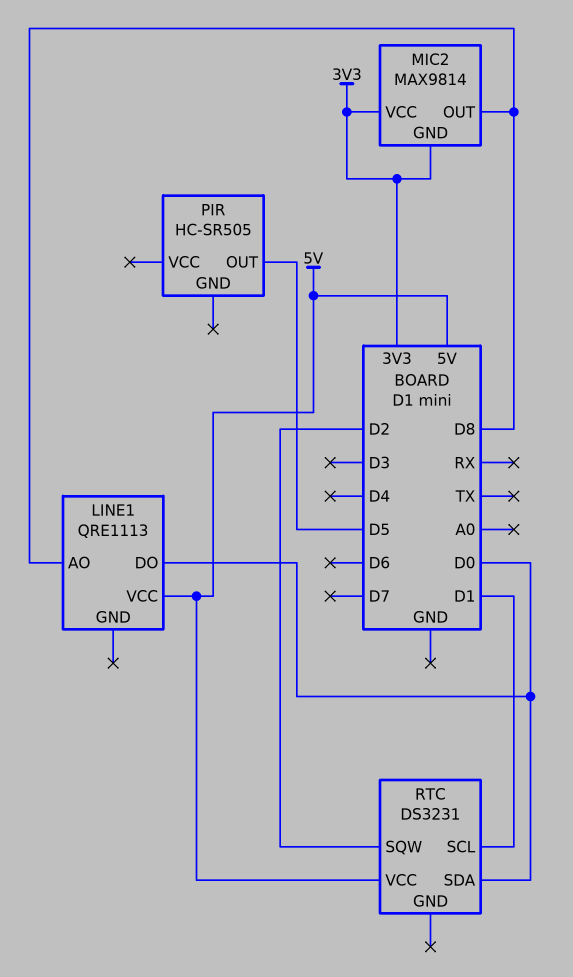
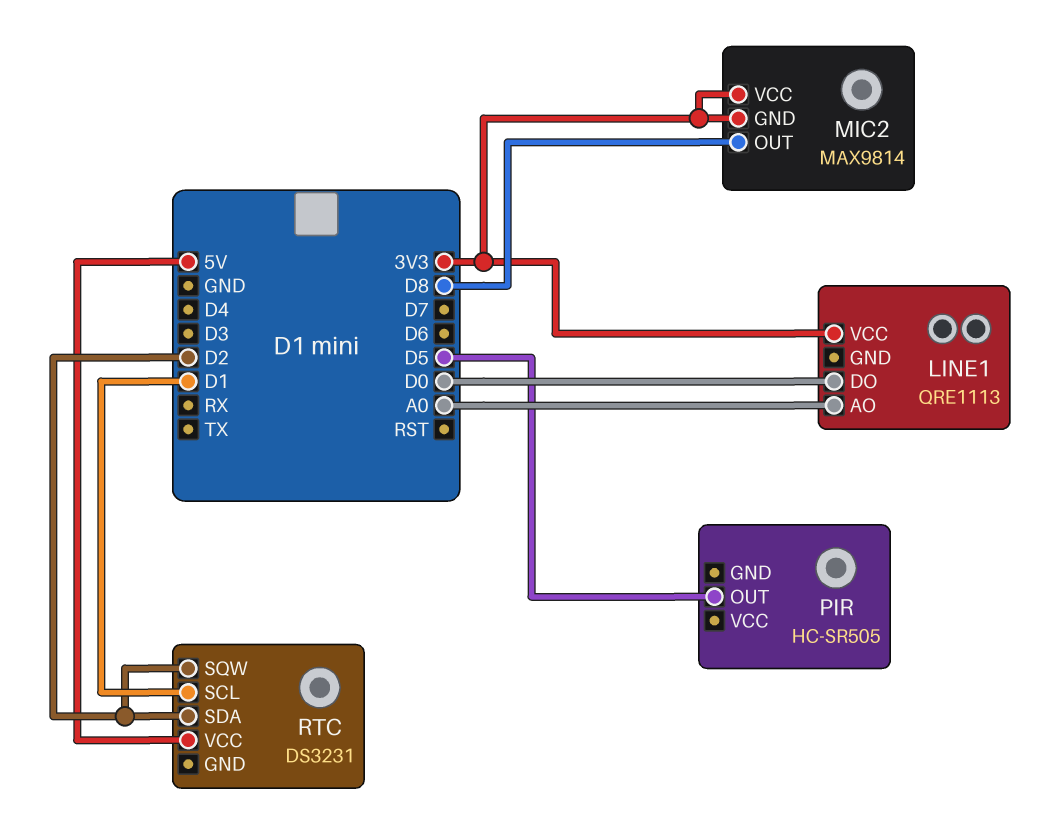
LINE1 pin AO: D8 -> A0
LINE1 pin VCC: 5V -> 3V3
RTC pin SDA: D0 -> D2

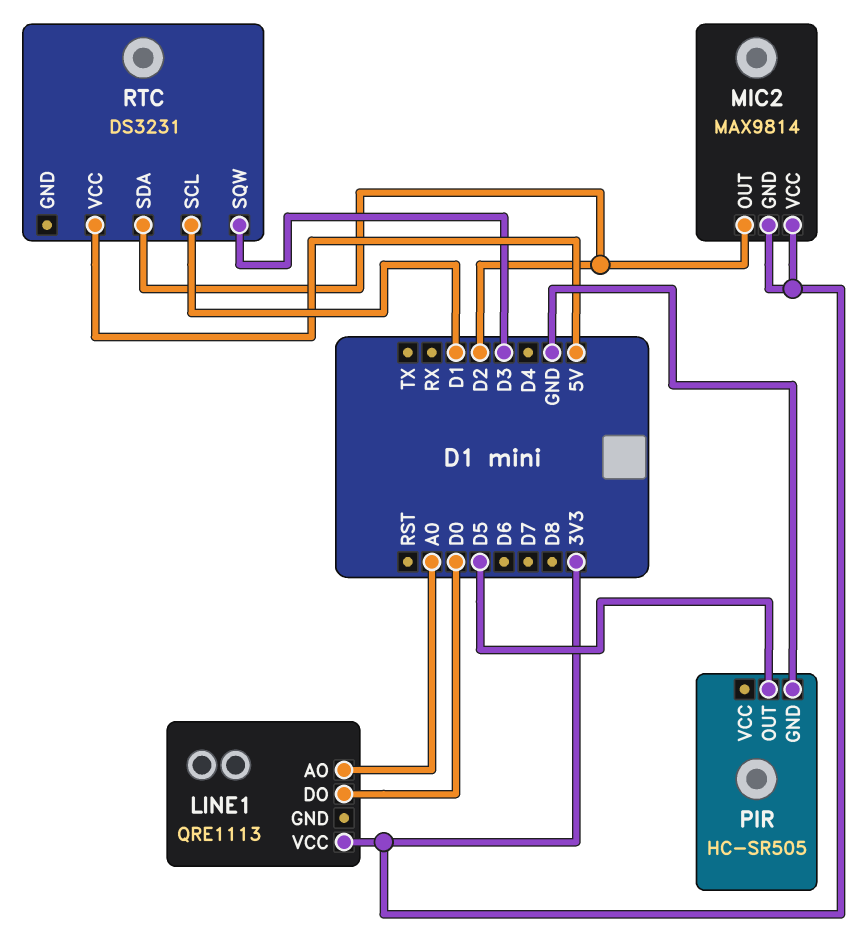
MIC2 pin OUT: D8 -> D2
PIR pin GND: none -> GND
RTC pin SQW: D2 -> D3

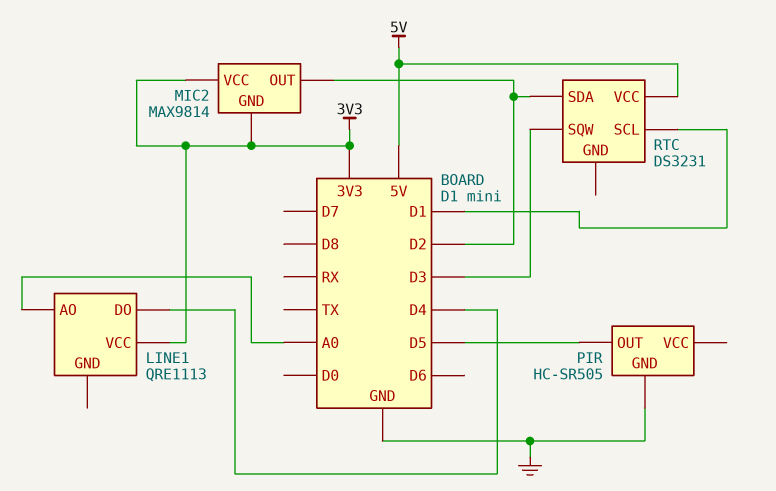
LINE1 pin DO: D0 -> D4

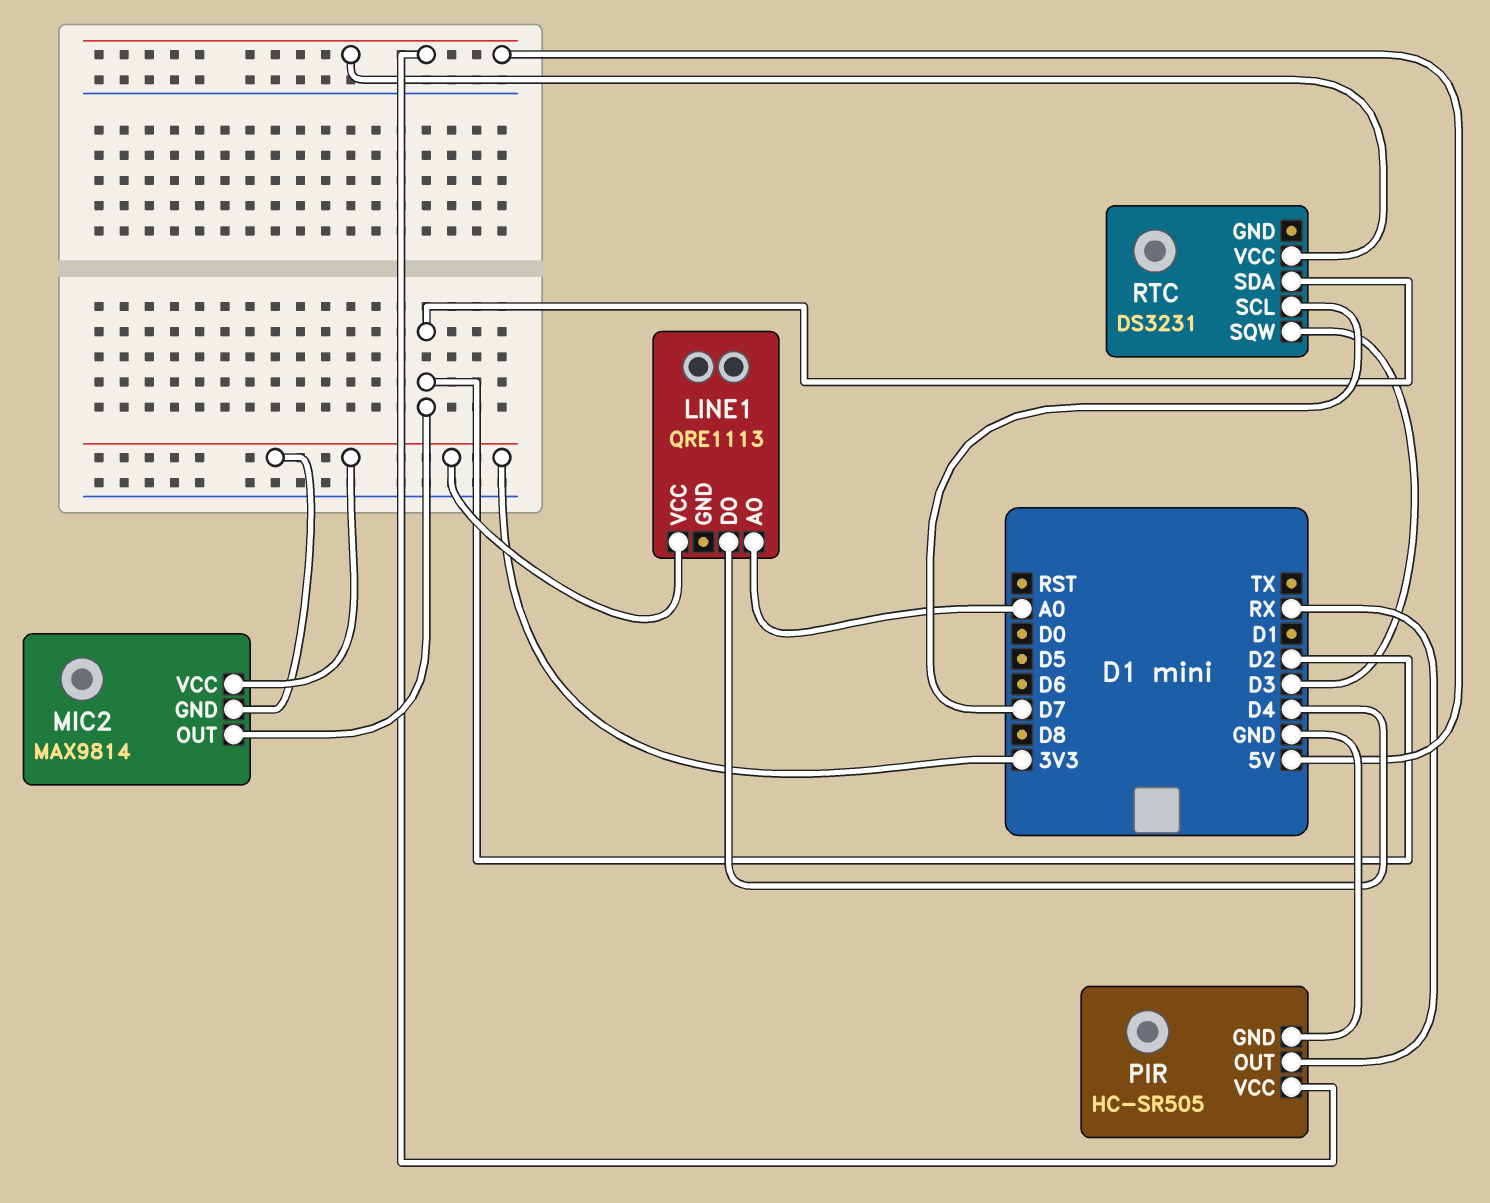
PIR pin OUT: D5 -> RX
PIR pin VCC: none -> 5V
RTC pin SCL: D1 -> D7

